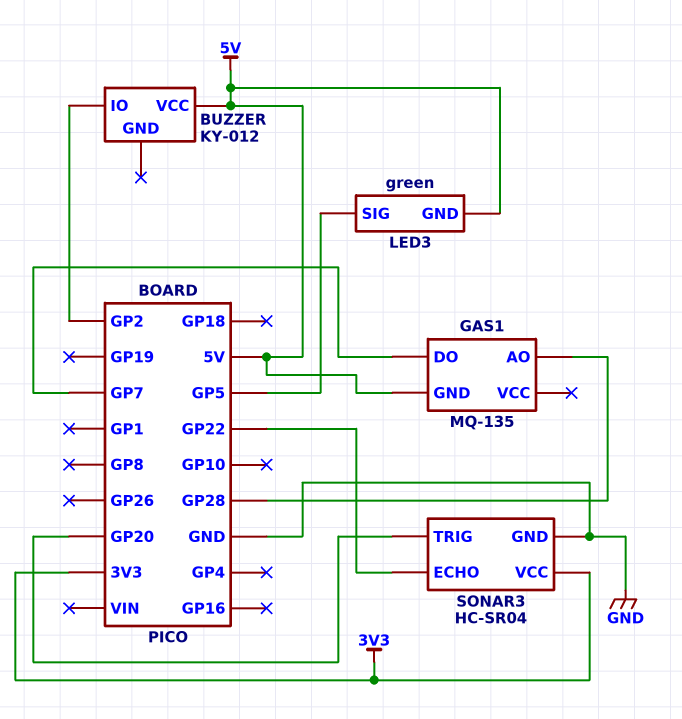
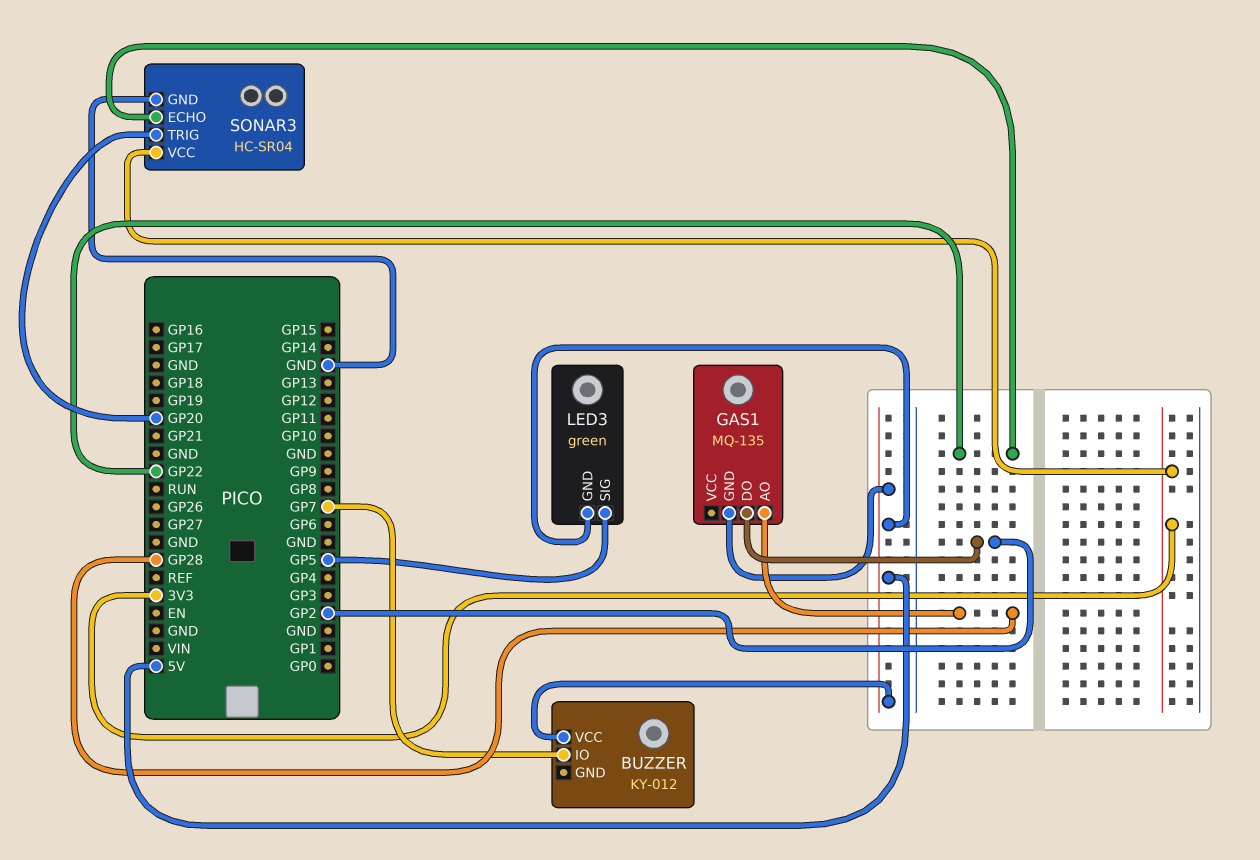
BUZZER pin IO: GP2 -> GP7
GAS1 pin DO: GP7 -> GP2

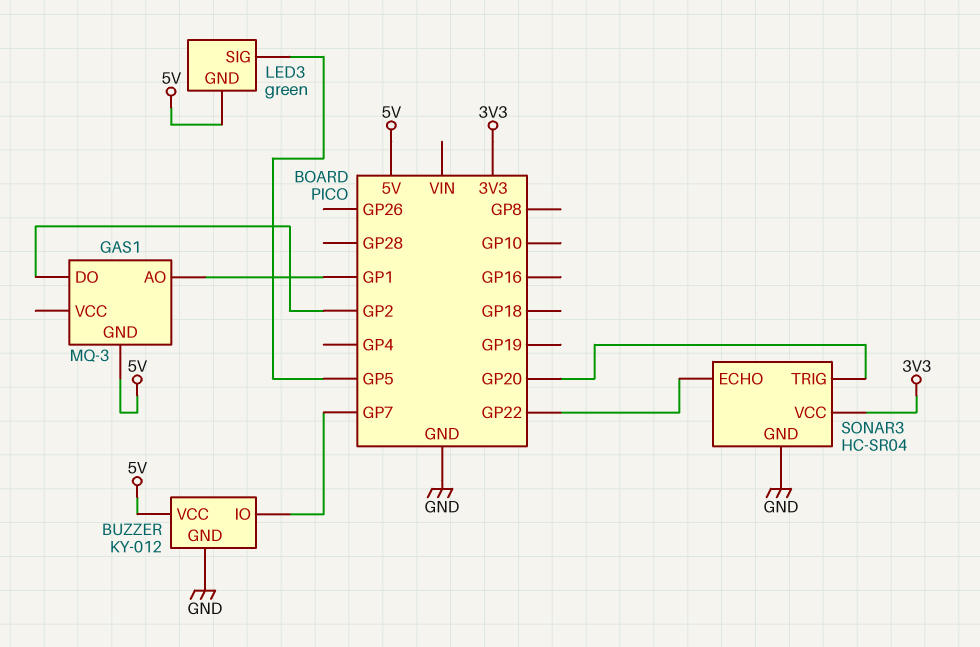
BUZZER pin GND: none -> GND
GAS1: MQ-135 -> MQ-3
GAS1 pin AO: GP28 -> GP1

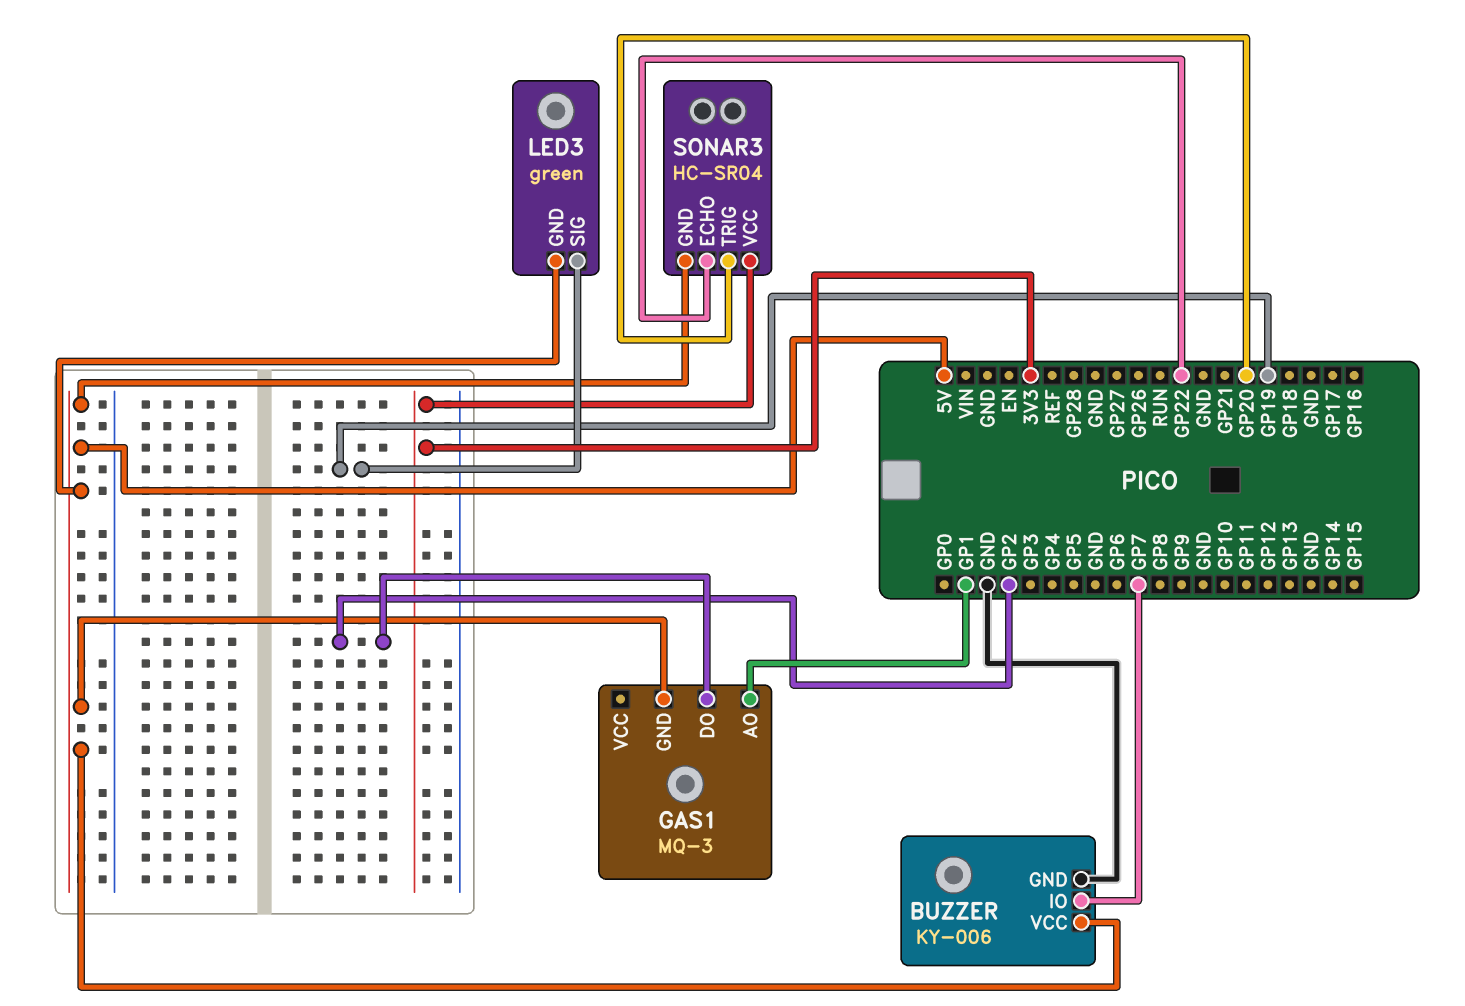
BUZZER: KY-012 -> KY-006
LED3 pin SIG: GP5 -> GP19
SONAR3 pin GND: GND -> 5V

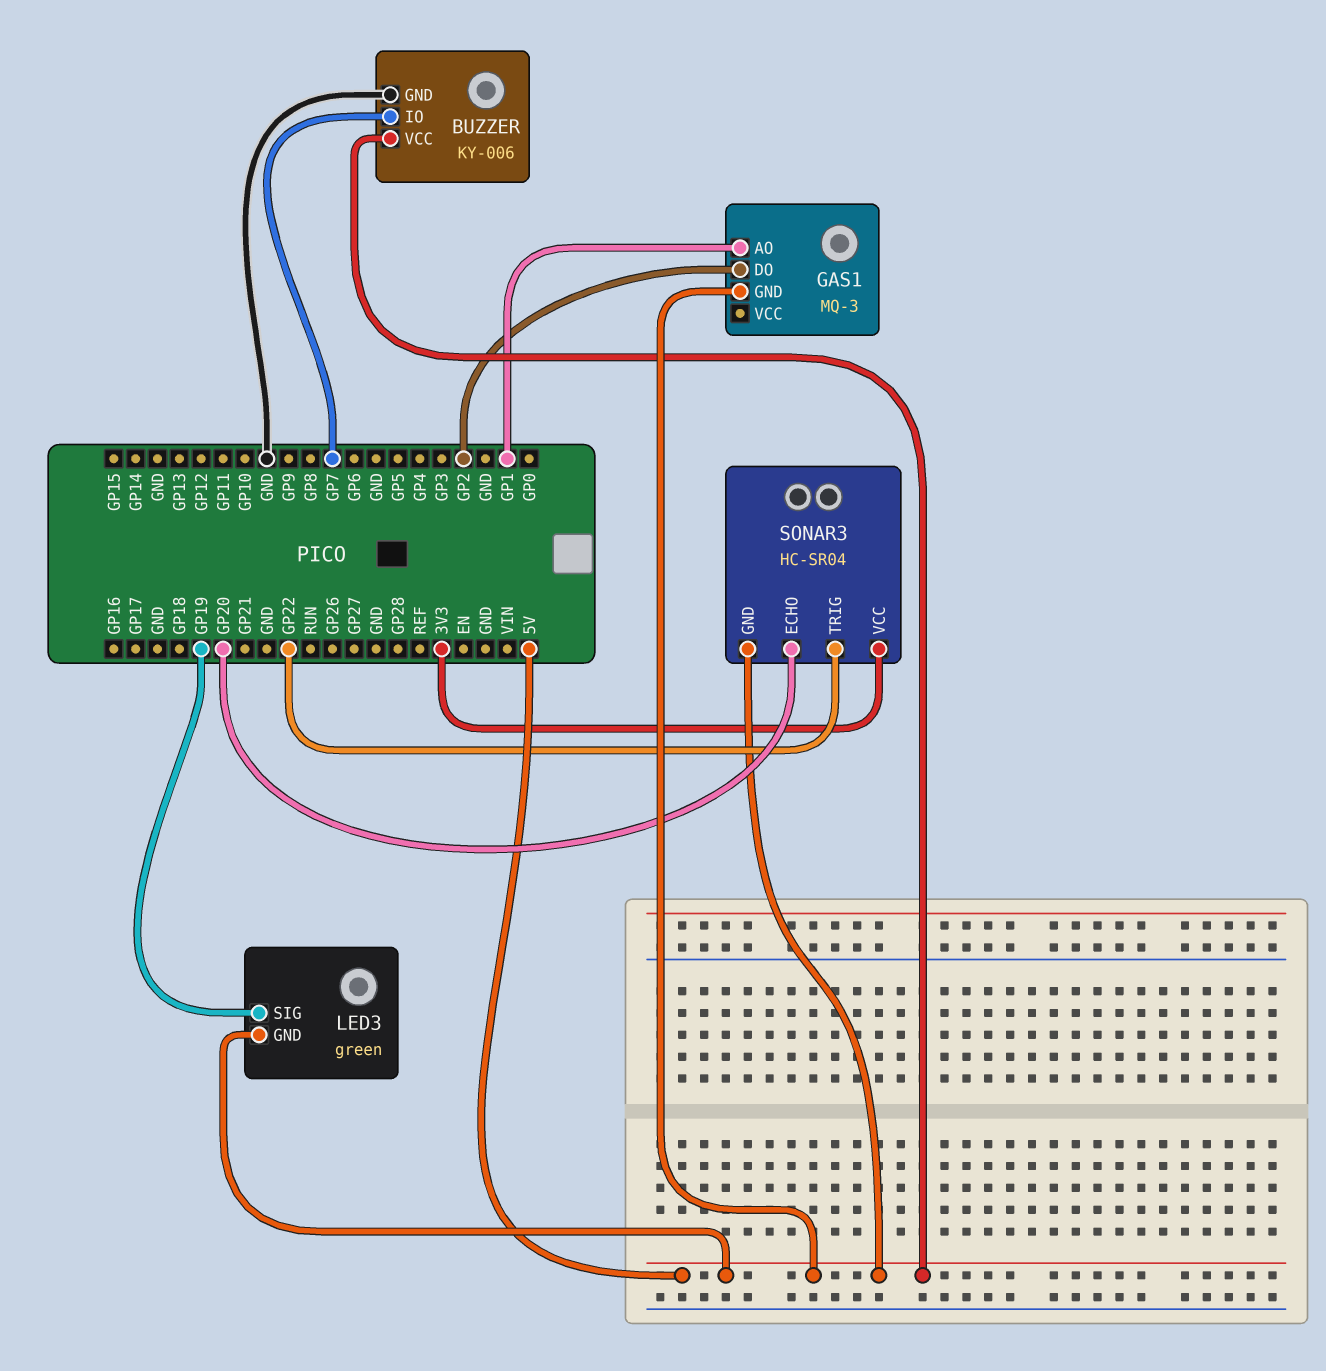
SONAR3 pin ECHO: GP22 -> GP20
SONAR3 pin TRIG: GP20 -> GP22

